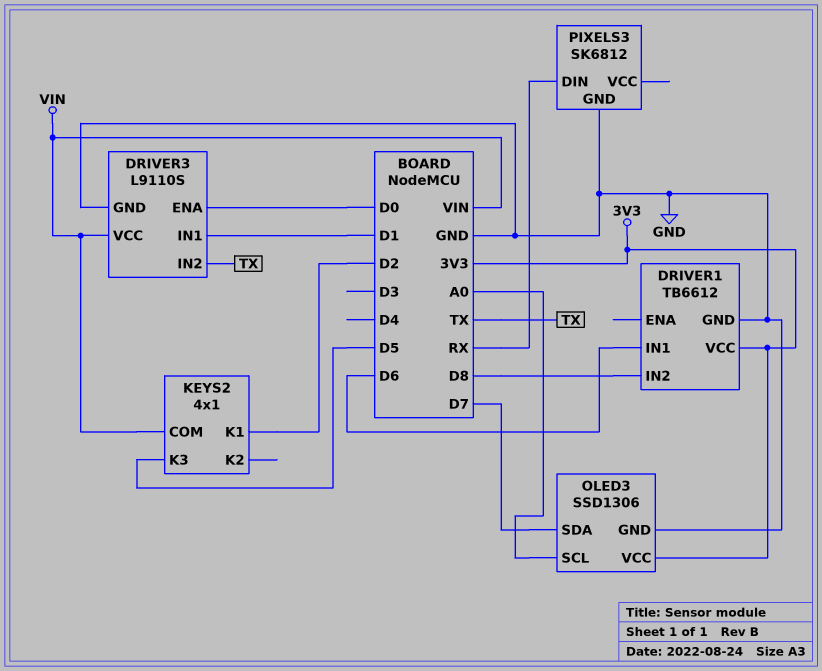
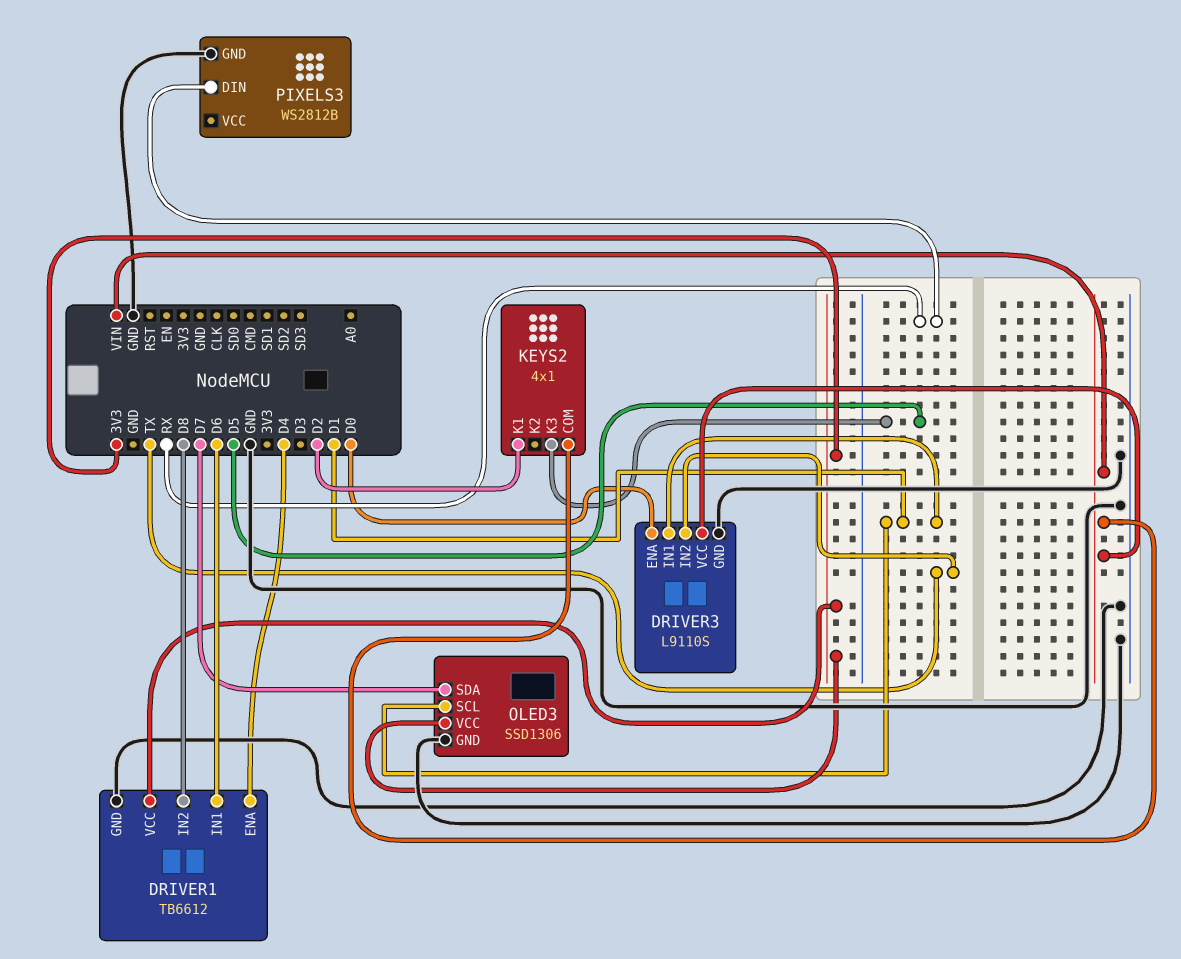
DRIVER1 pin ENA: none -> D4
OLED3 pin SCL: A0 -> D1
PIXELS3: SK6812 -> WS2812B

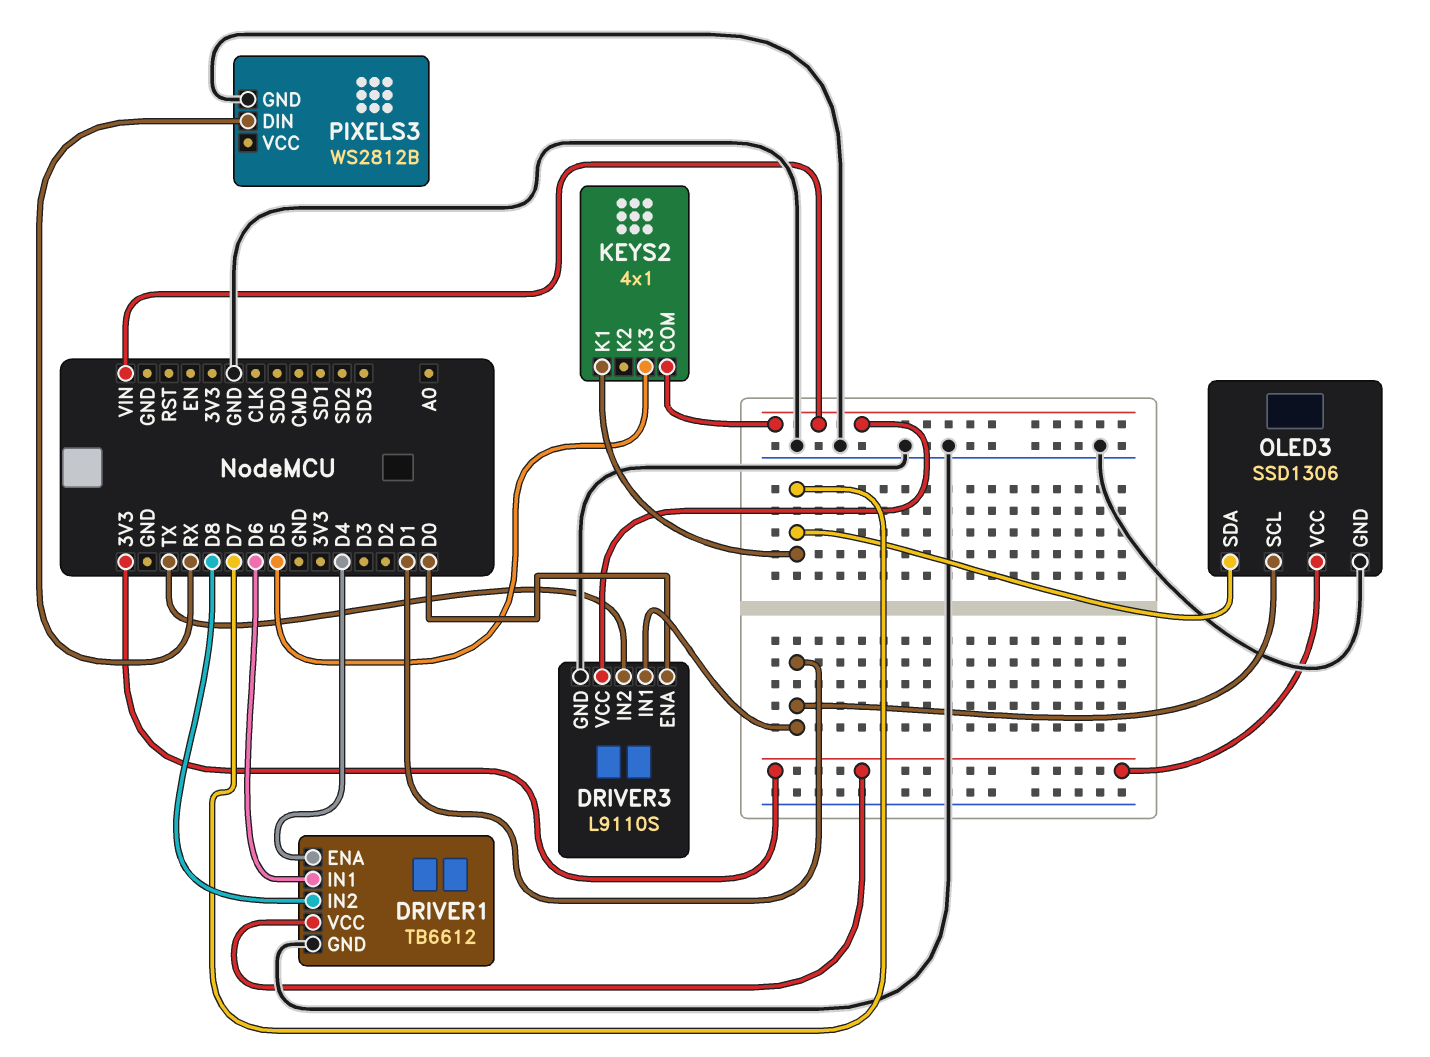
KEYS2 pin K1: D2 -> D7

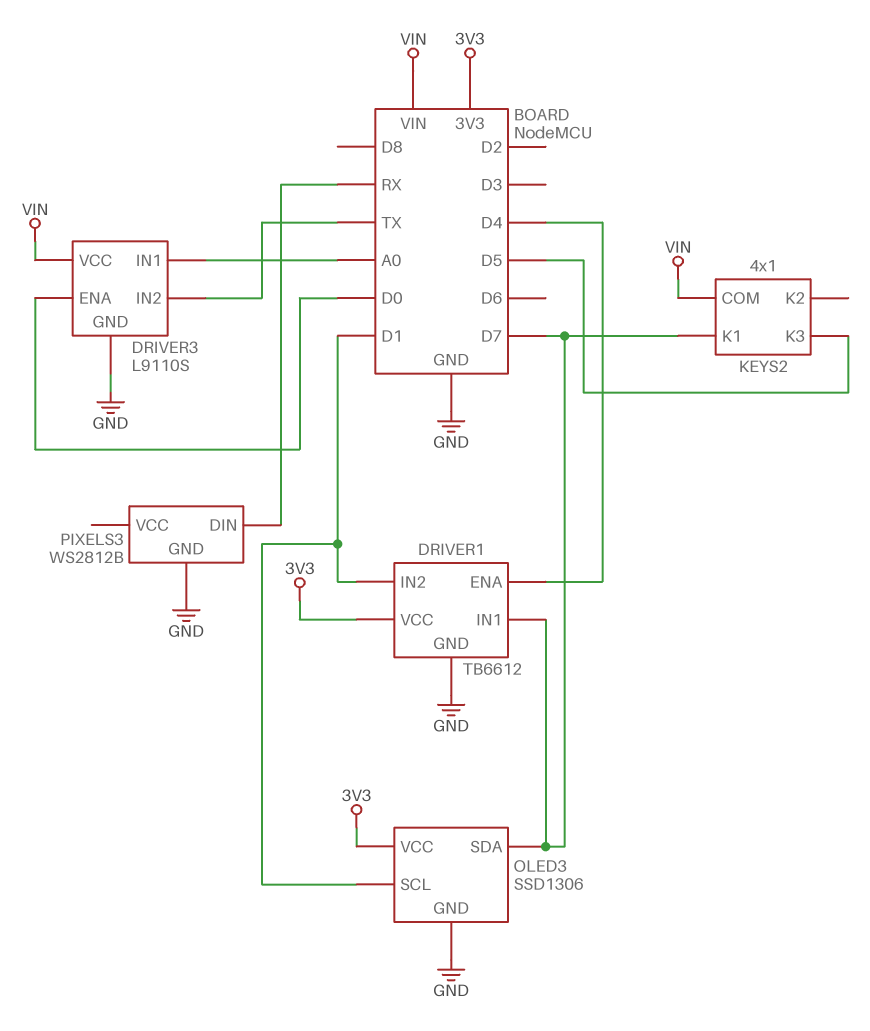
DRIVER1 pin IN1: D6 -> D7
DRIVER1 pin IN2: D8 -> D1
DRIVER3 pin IN1: D1 -> A0

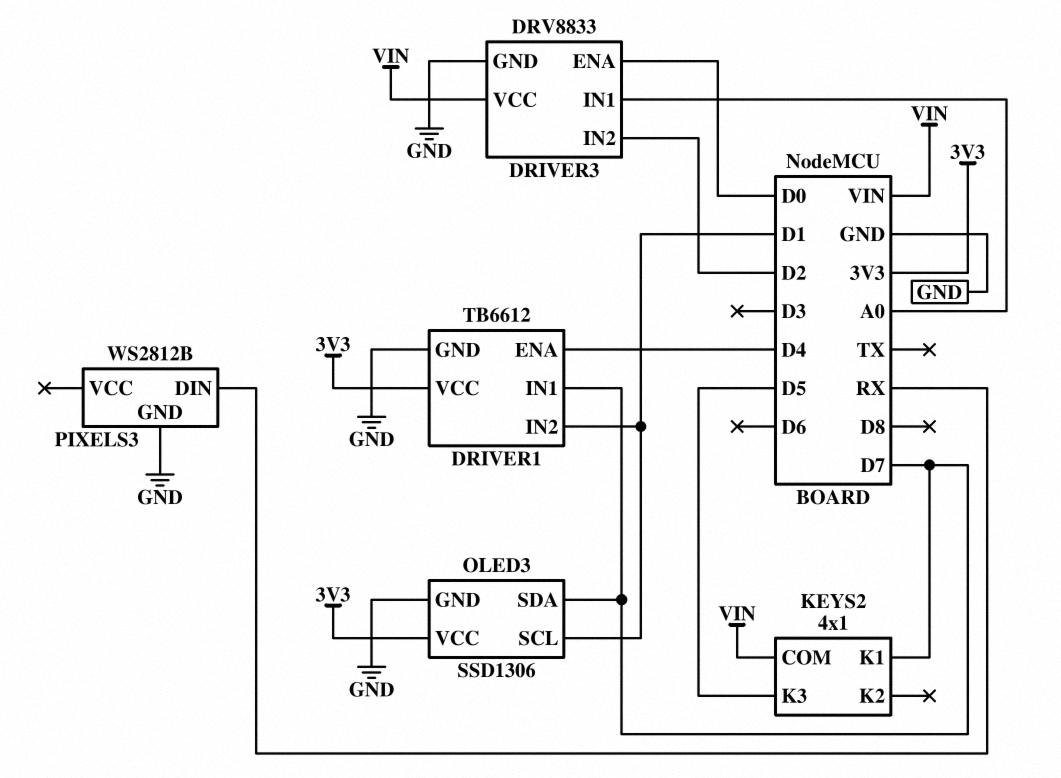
DRIVER3: L9110S -> DRV8833
DRIVER3 pin IN2: TX -> D2

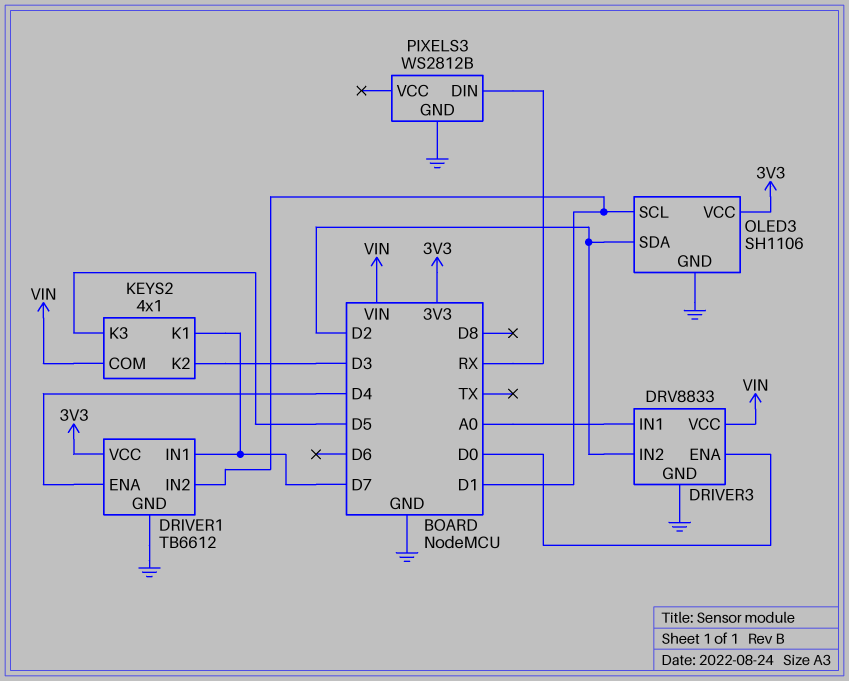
KEYS2 pin K2: none -> D3
OLED3: SSD1306 -> SH1106
OLED3 pin SDA: D7 -> D2

